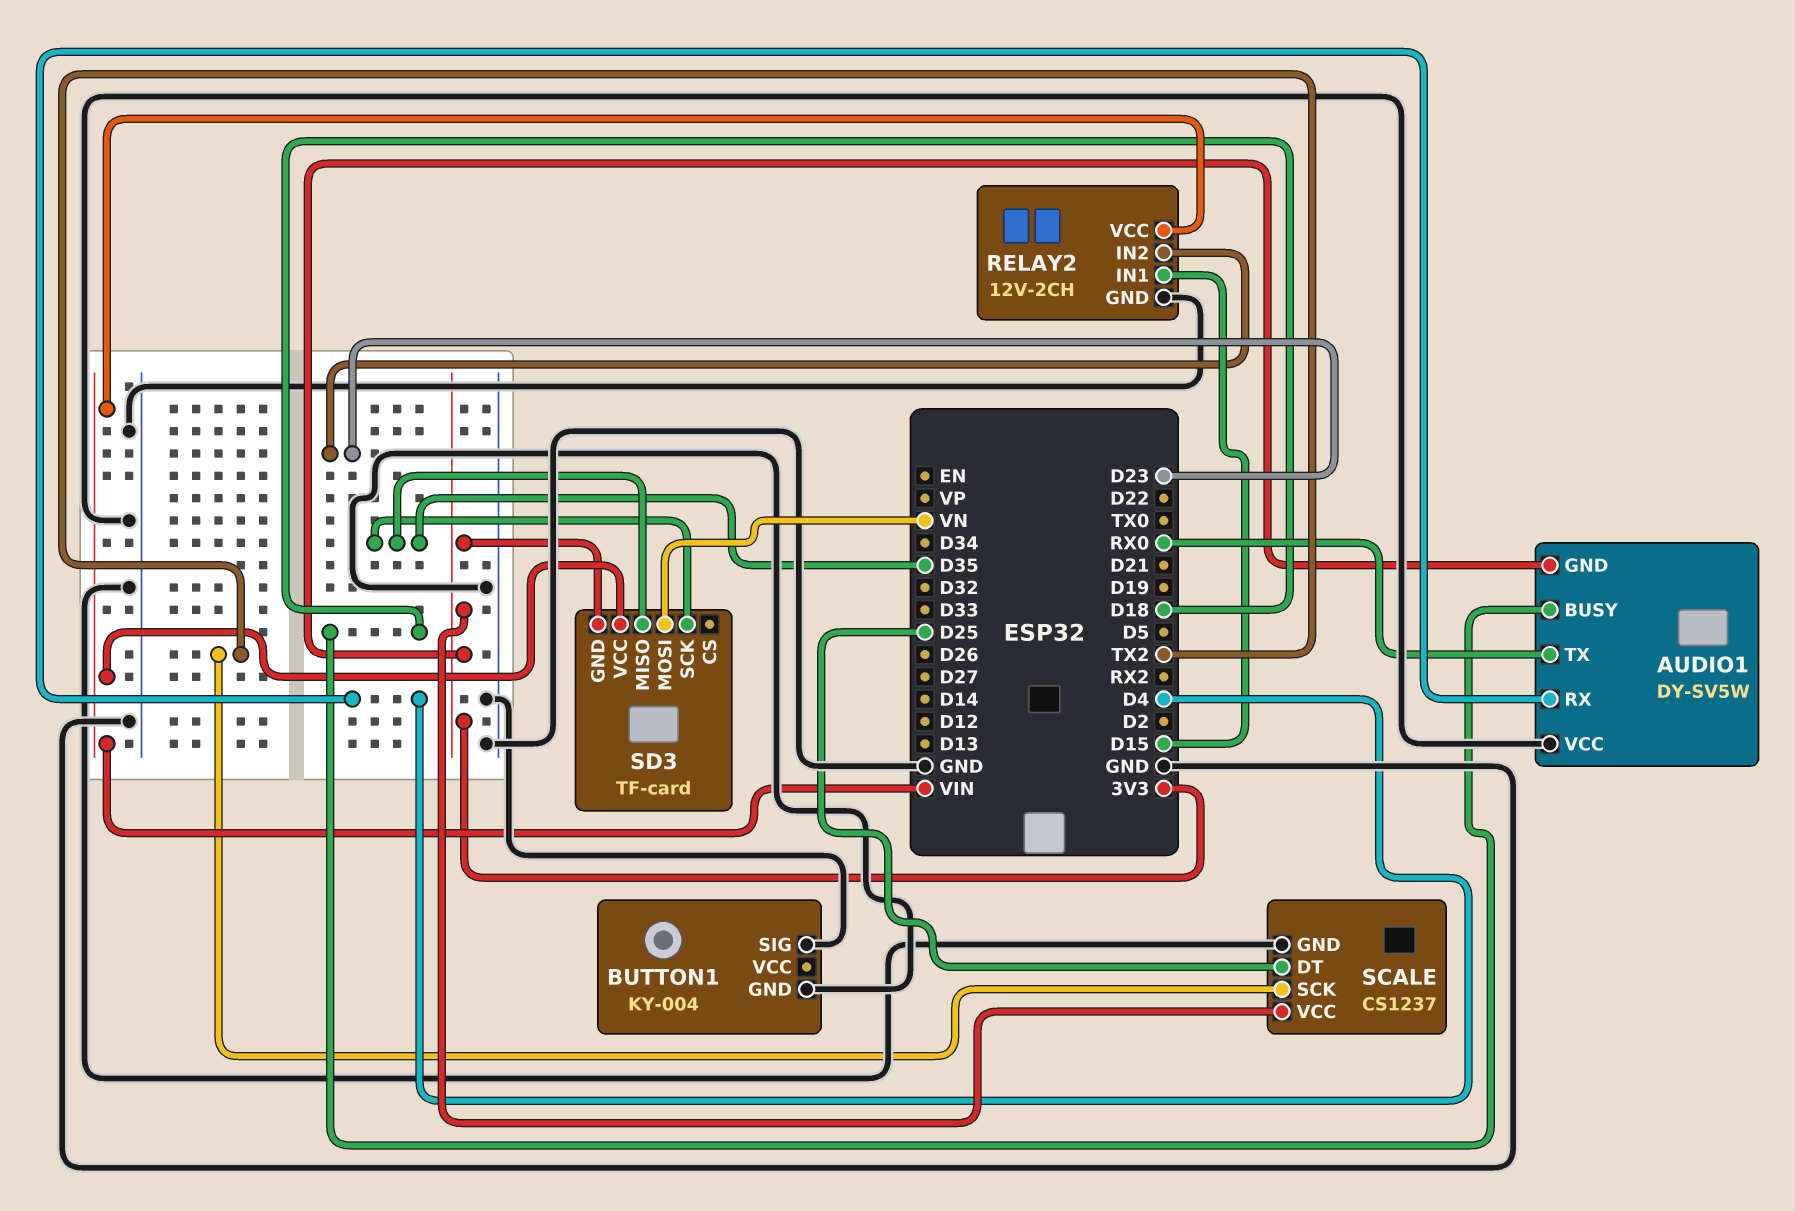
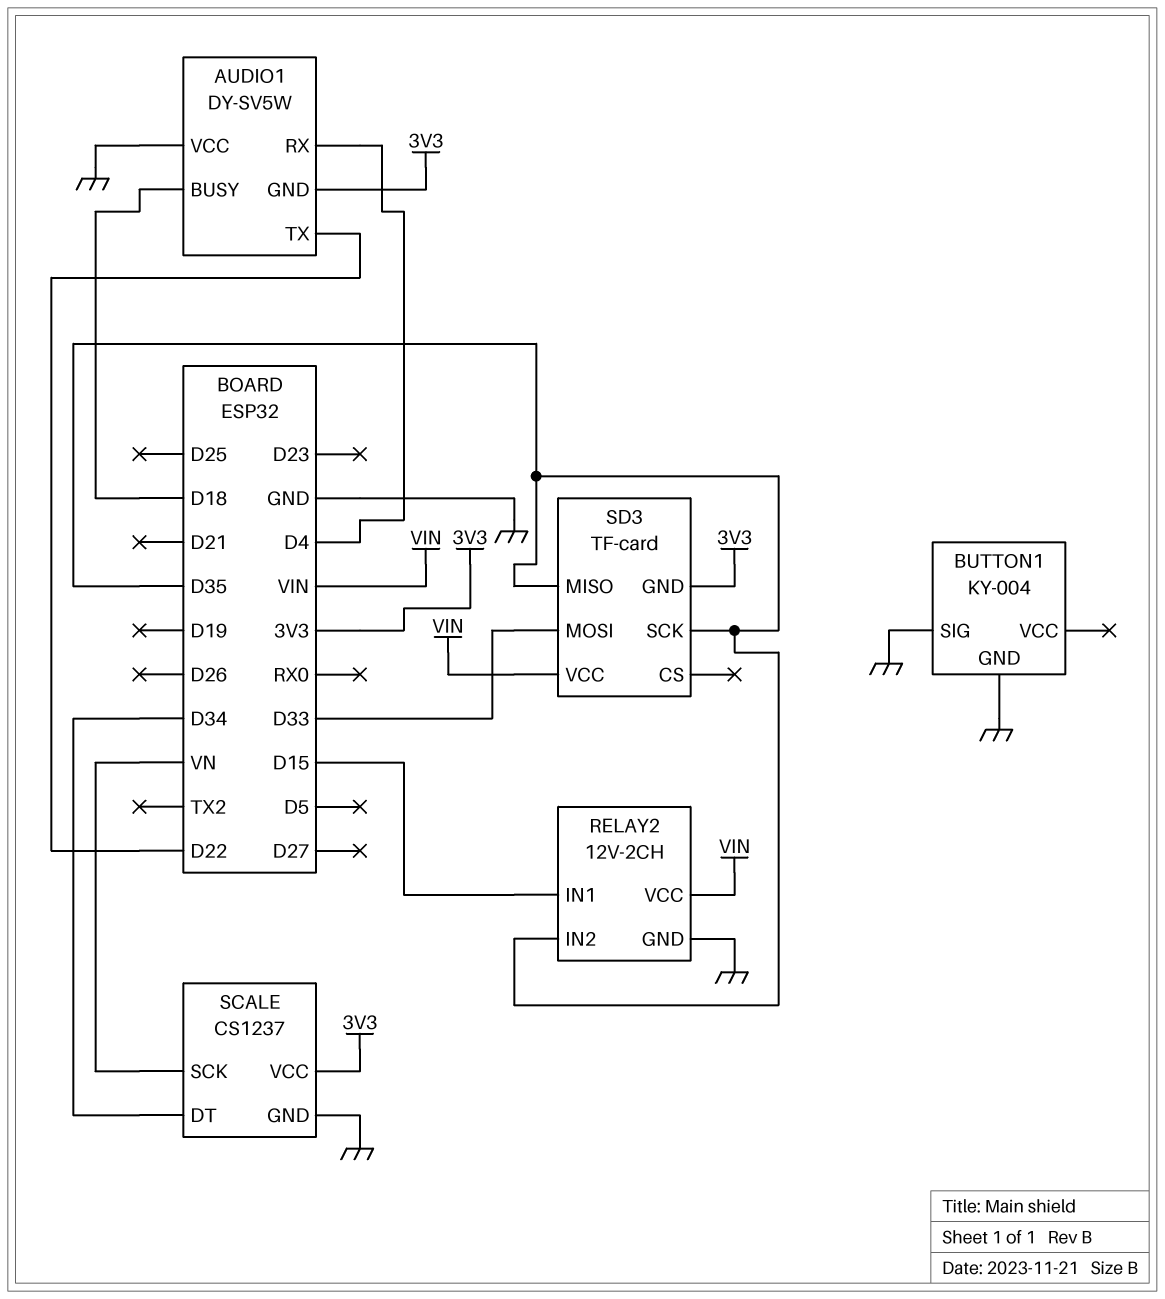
AUDIO1 pin TX: RX0 -> D22
RELAY2 pin IN2: D23 -> D35
SCALE pin DT: D25 -> D34
SCALE pin SCK: TX2 -> VN
SD3 pin MOSI: VN -> D33

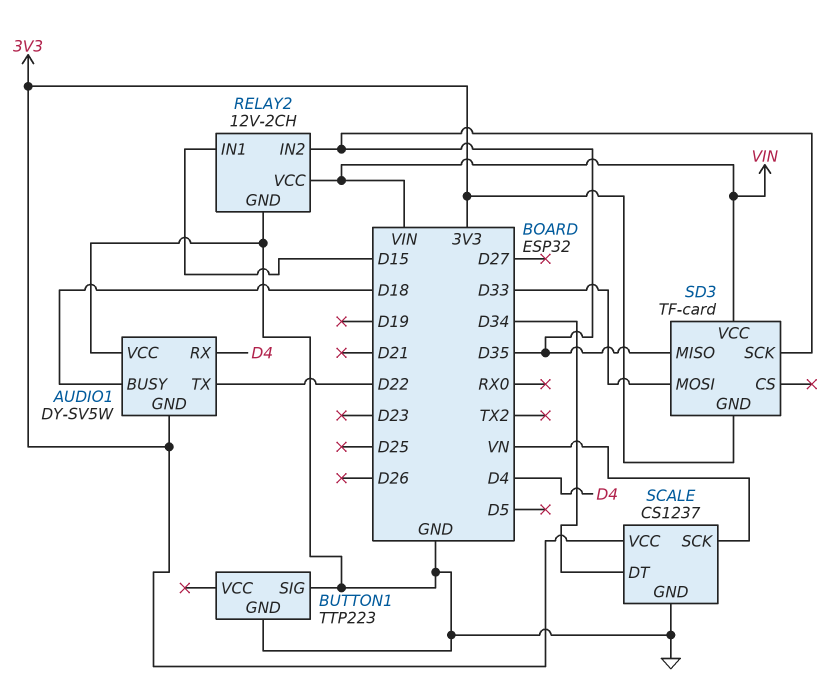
BUTTON1: KY-004 -> TTP223

